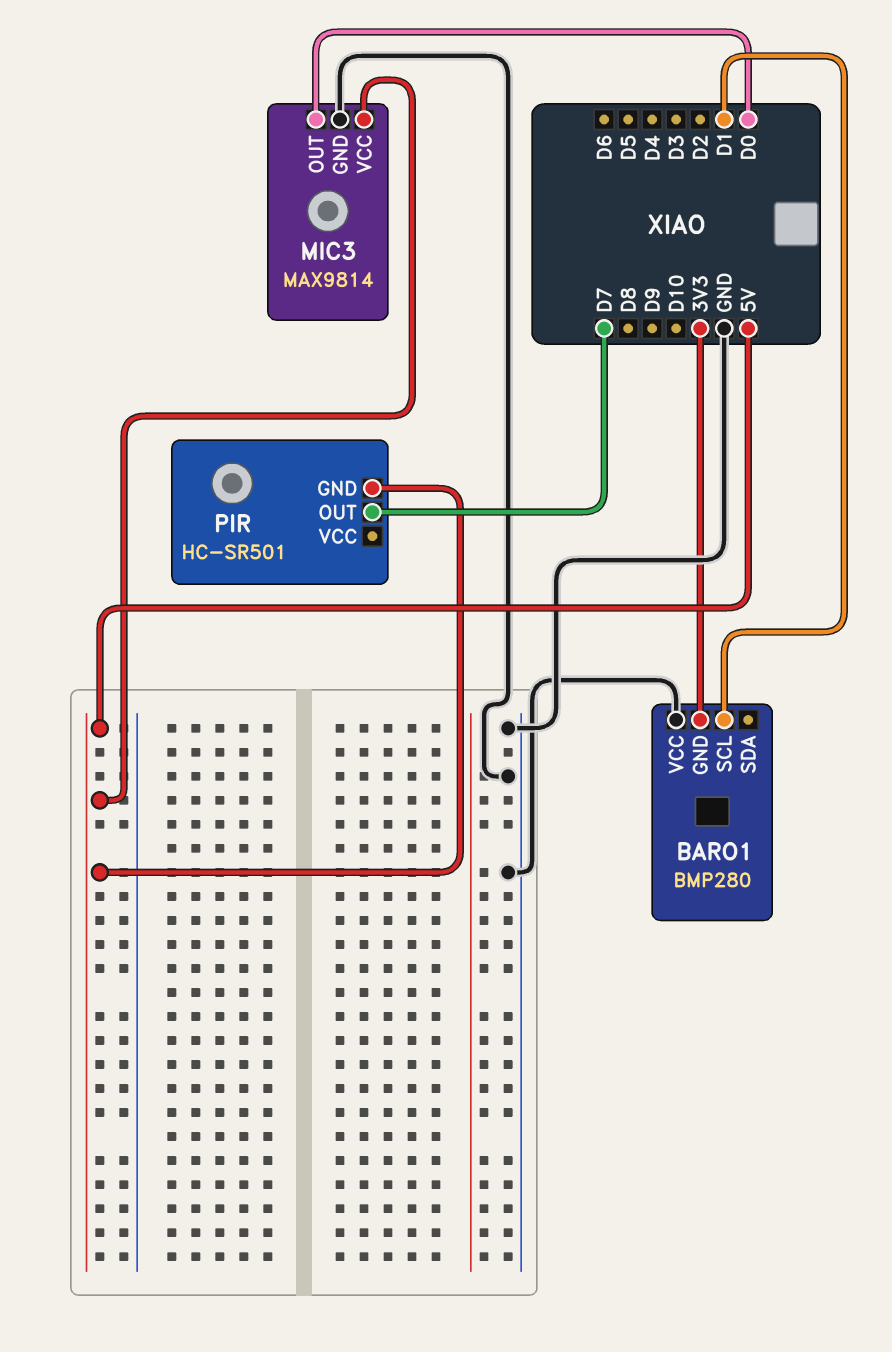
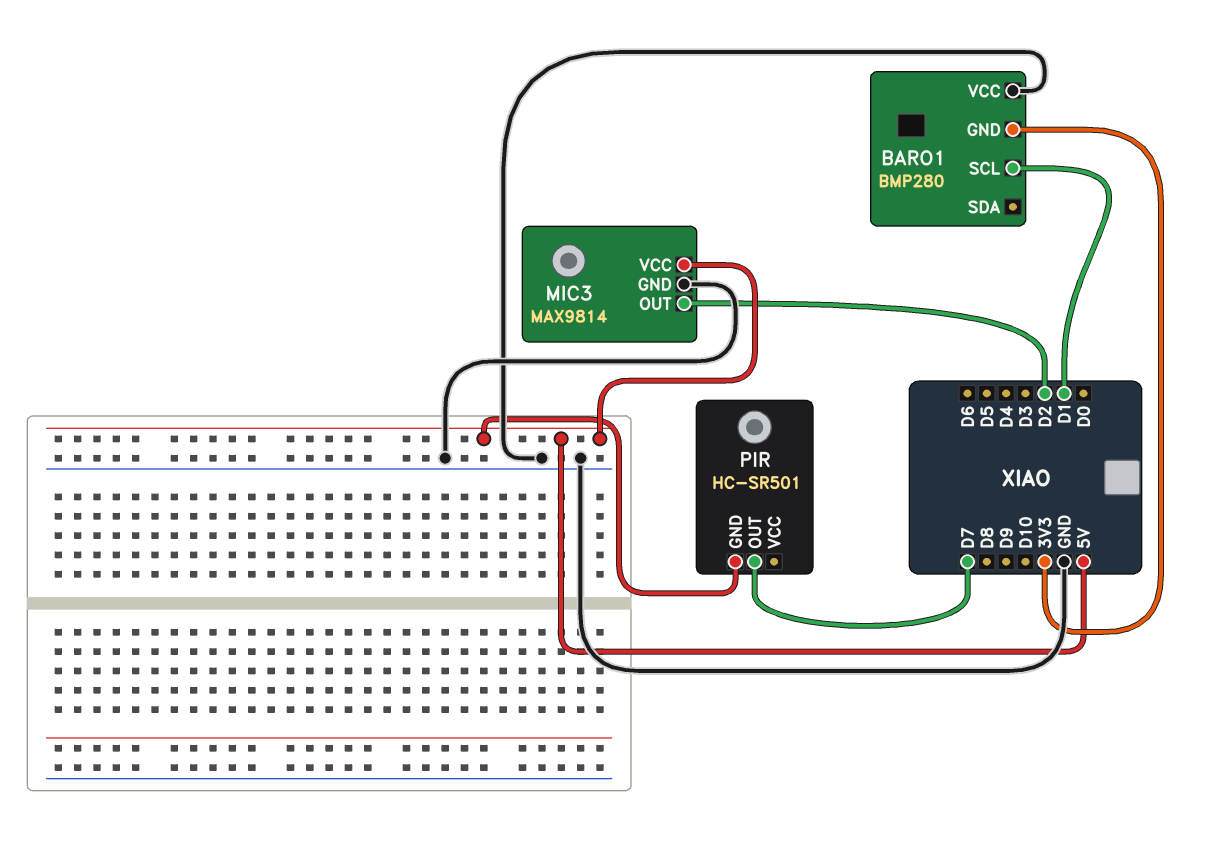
MIC3 pin OUT: D0 -> D2

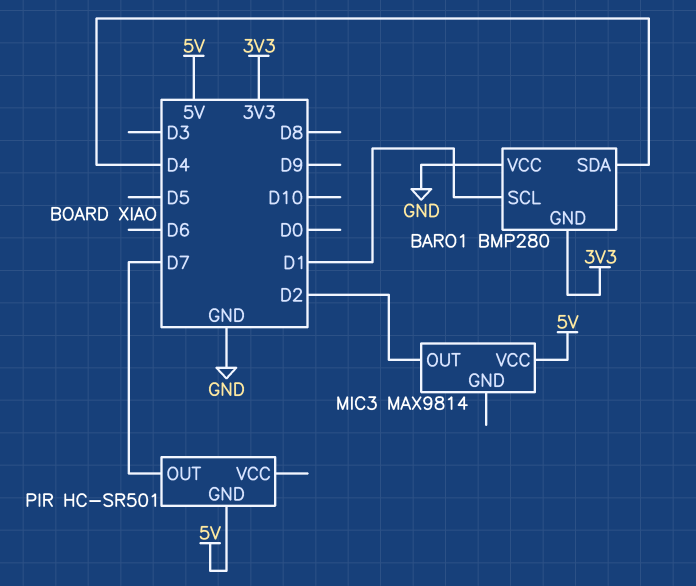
BARO1 pin SDA: none -> D4
MIC3 pin GND: GND -> none

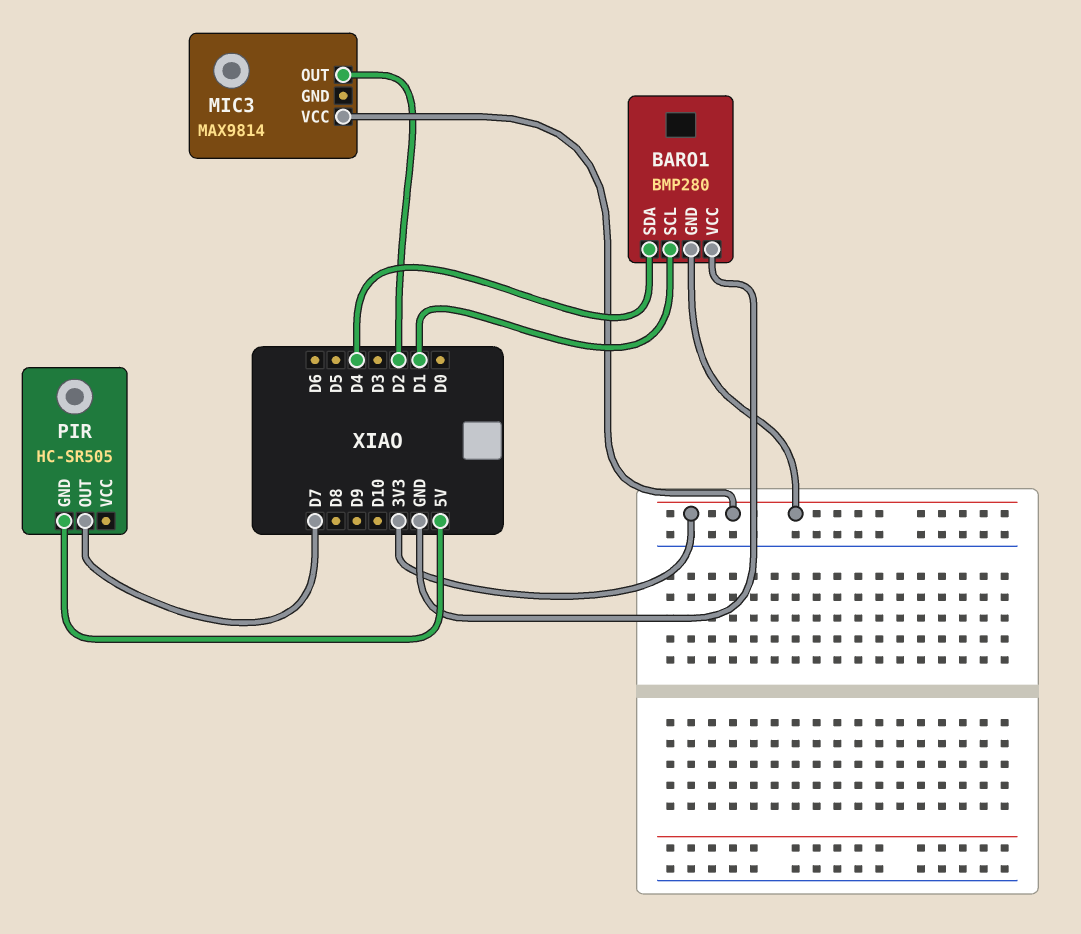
MIC3 pin VCC: 5V -> 3V3
PIR: HC-SR501 -> HC-SR505

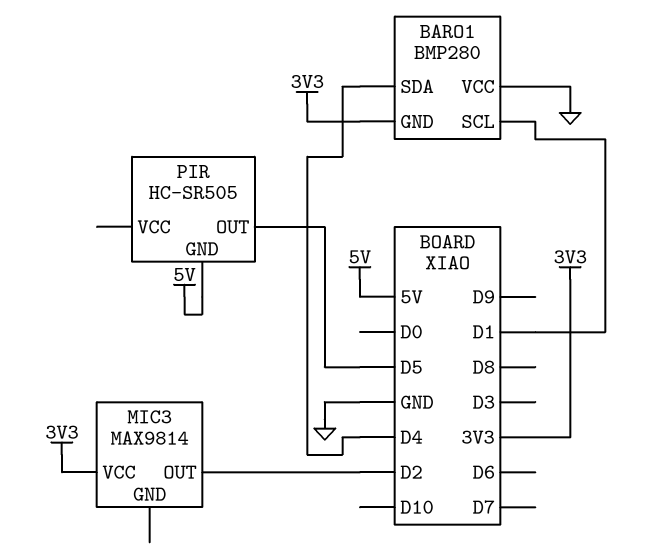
PIR pin OUT: D7 -> D5

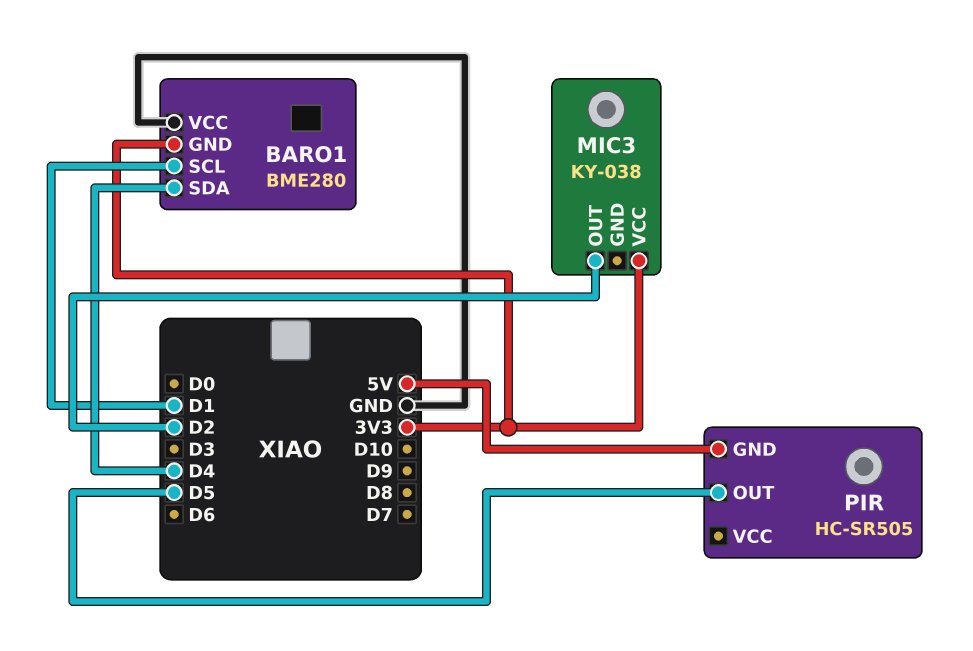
BARO1: BMP280 -> BME280
MIC3: MAX9814 -> KY-038

